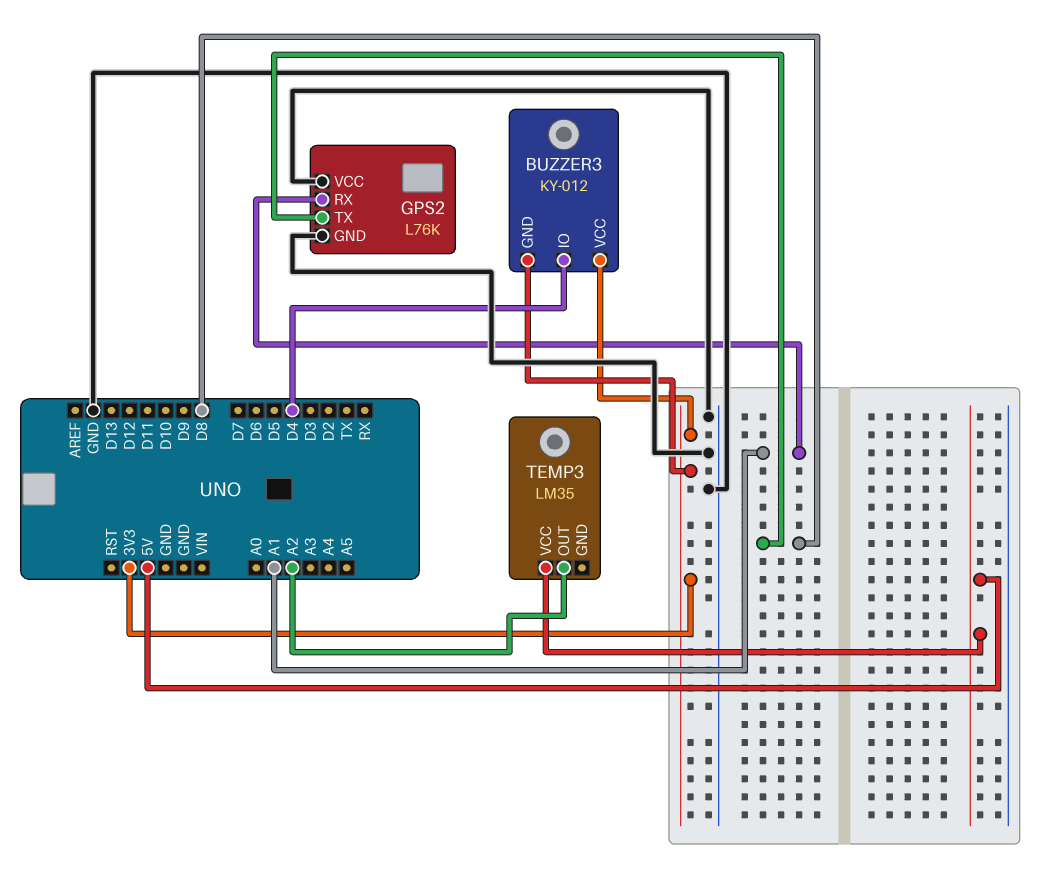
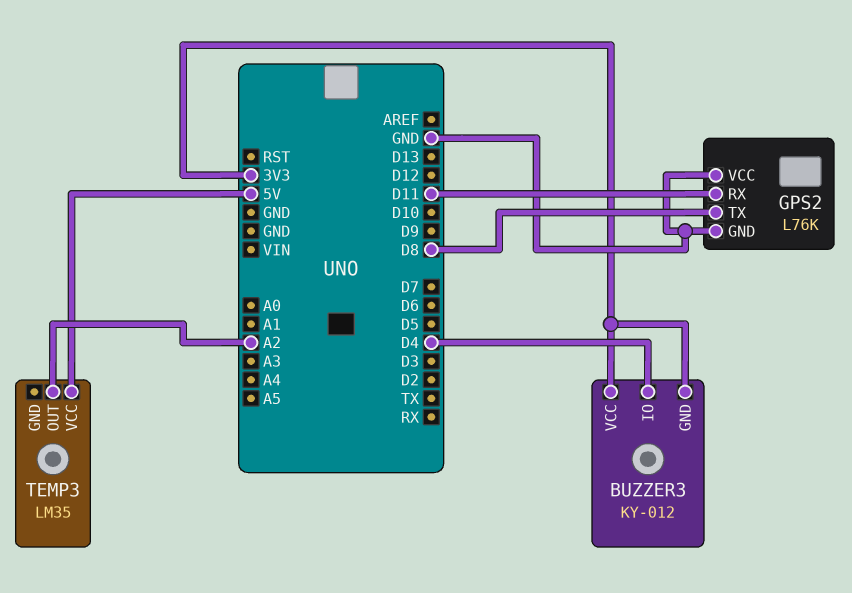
GPS2 pin RX: A1 -> D11

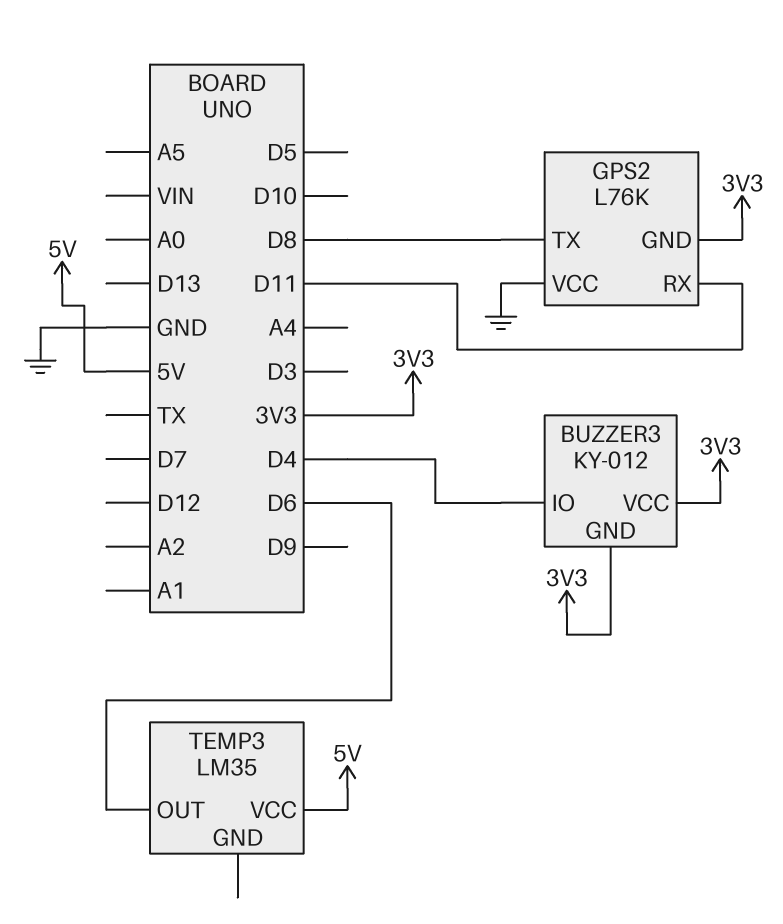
GPS2 pin GND: GND -> 3V3
TEMP3 pin OUT: A2 -> D6

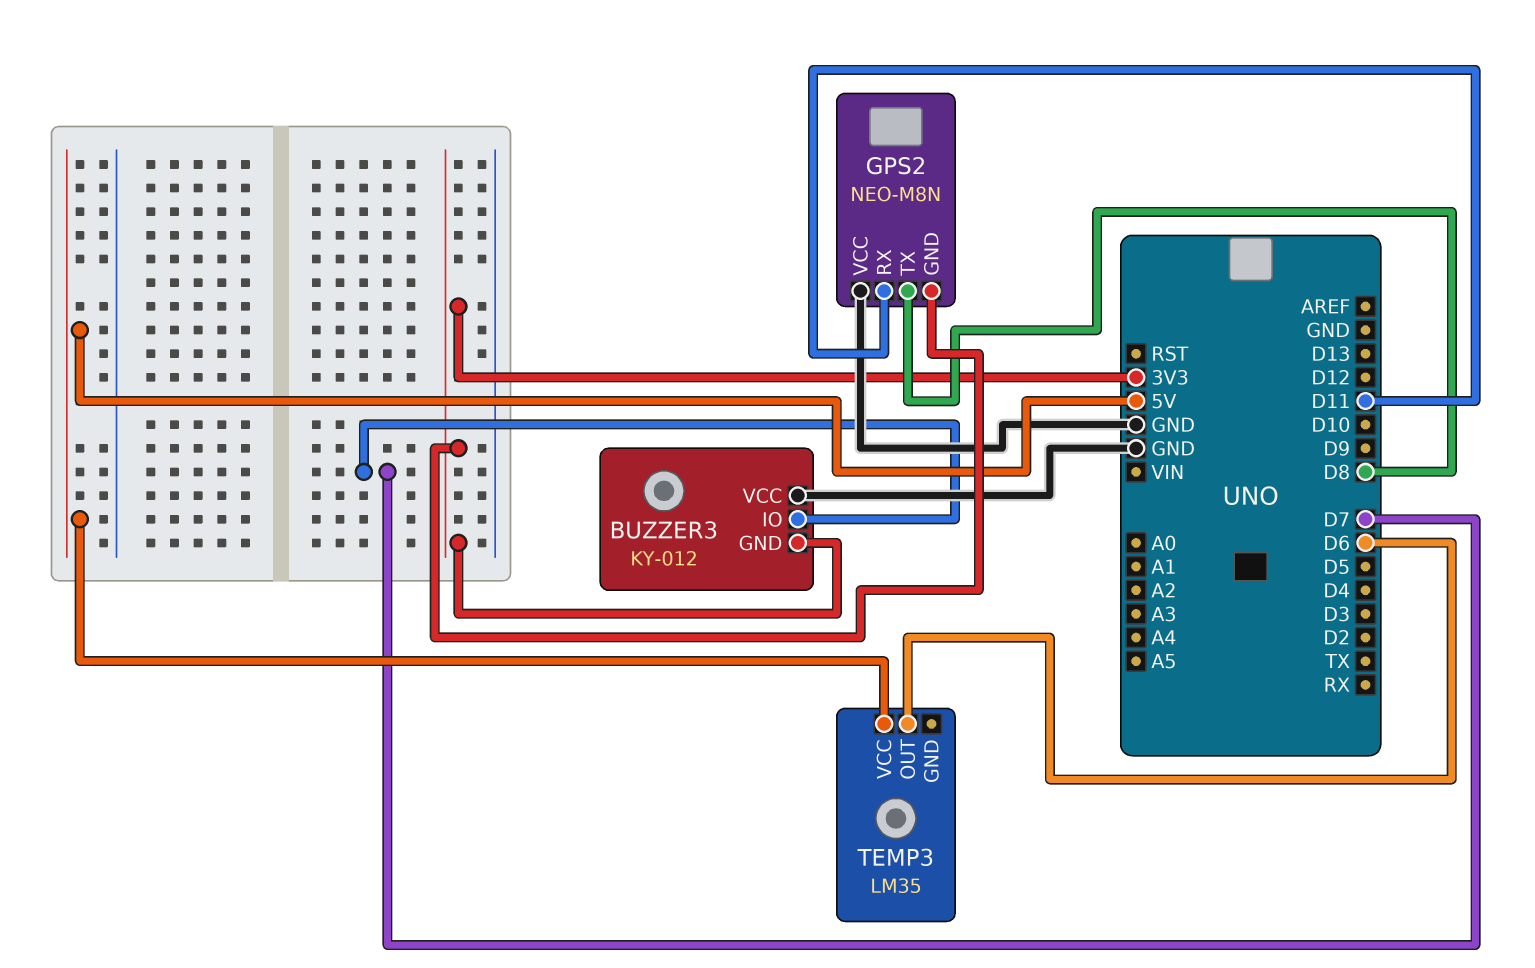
BUZZER3 pin IO: D4 -> D7
BUZZER3 pin VCC: 3V3 -> GND
GPS2: L76K -> NEO-M8N

